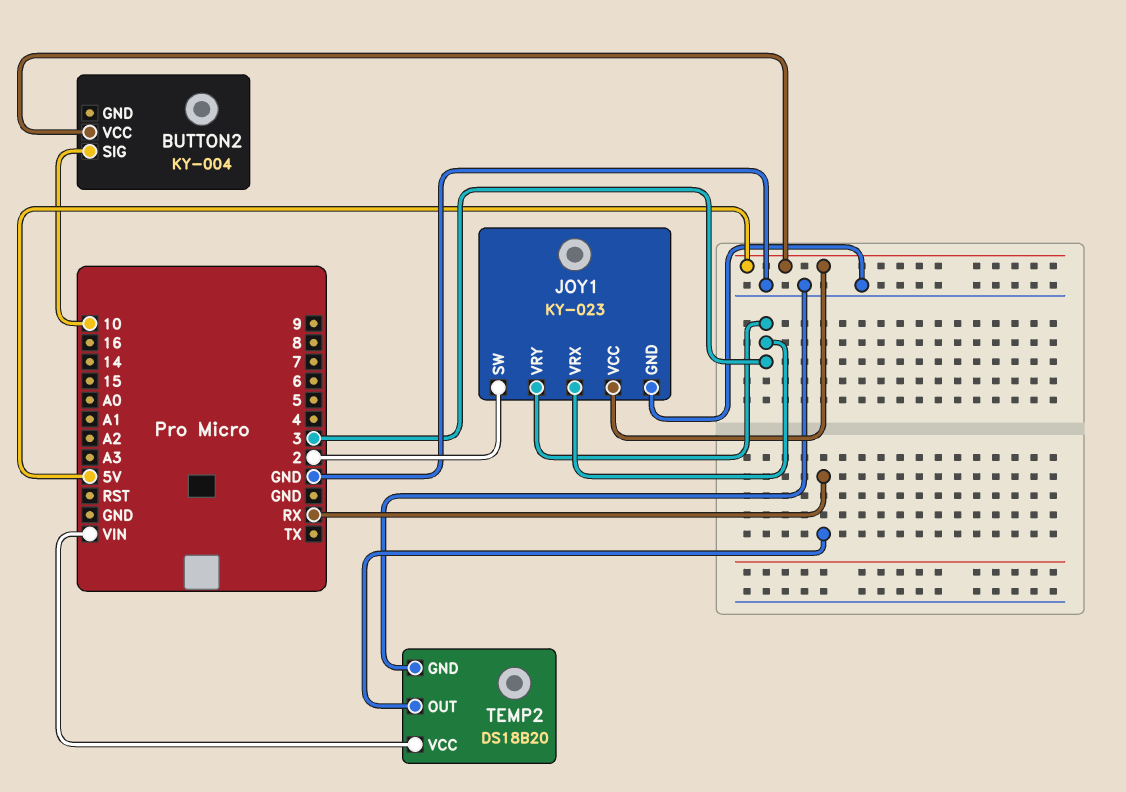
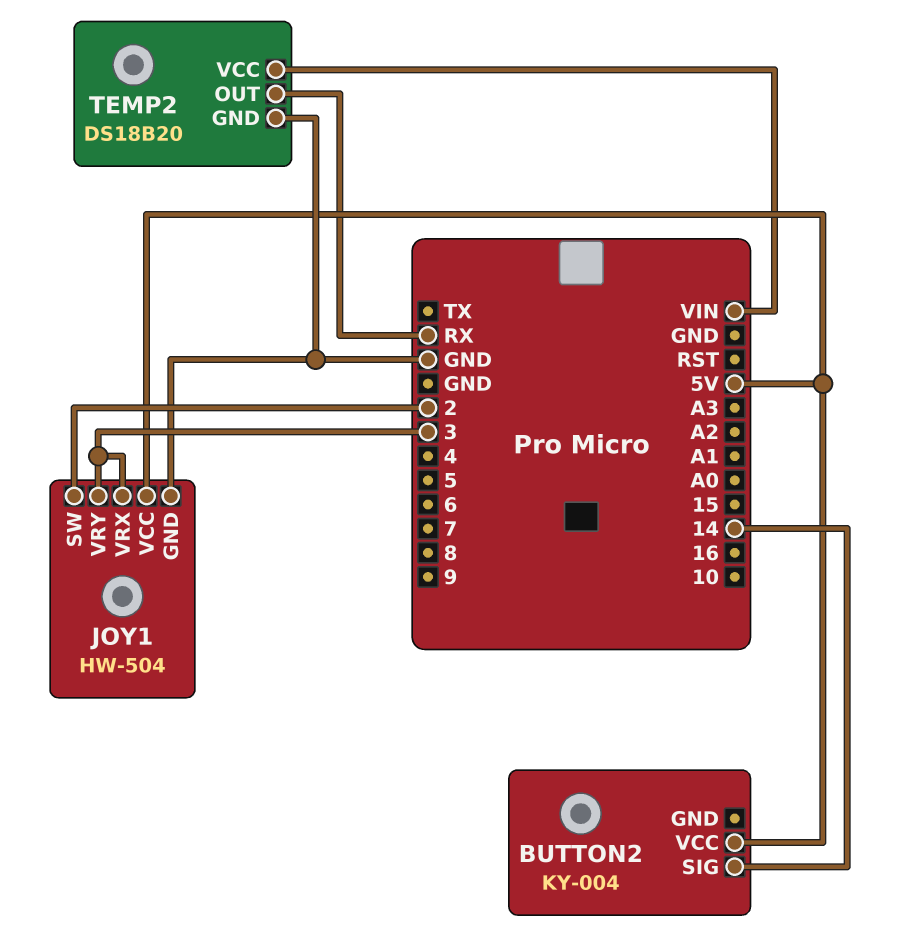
BUTTON2 pin SIG: 10 -> 14
JOY1: KY-023 -> HW-504

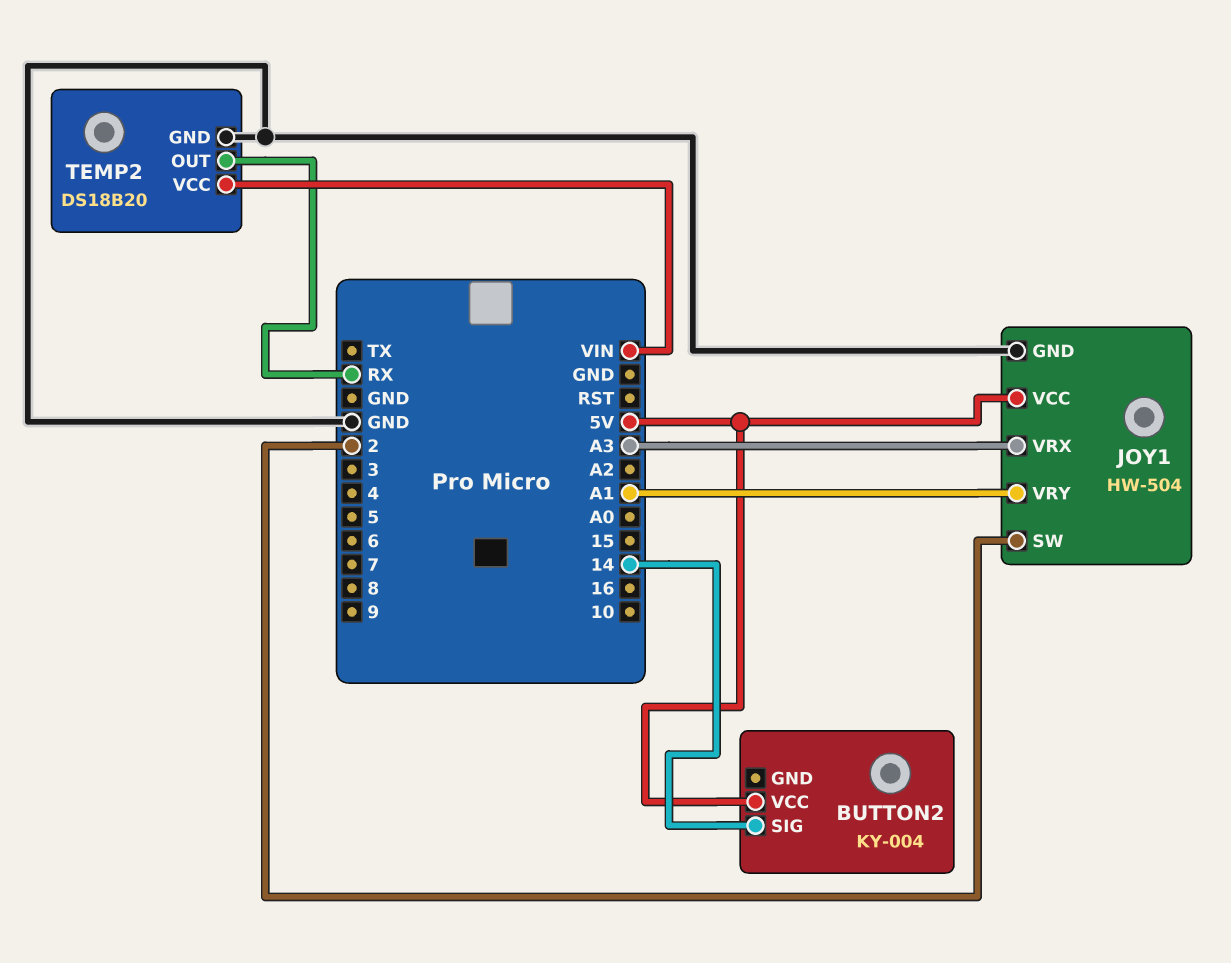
JOY1 pin VRX: 3 -> A3
JOY1 pin VRY: 3 -> A1

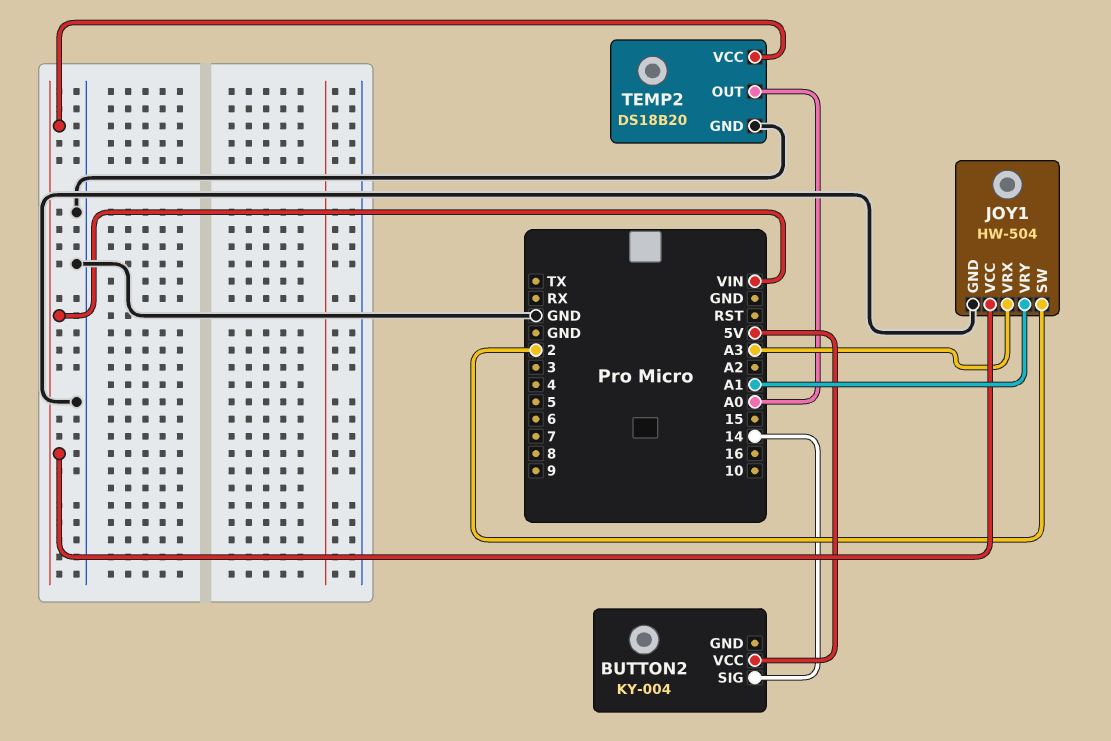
JOY1 pin VCC: 5V -> VIN
TEMP2 pin OUT: RX -> A0

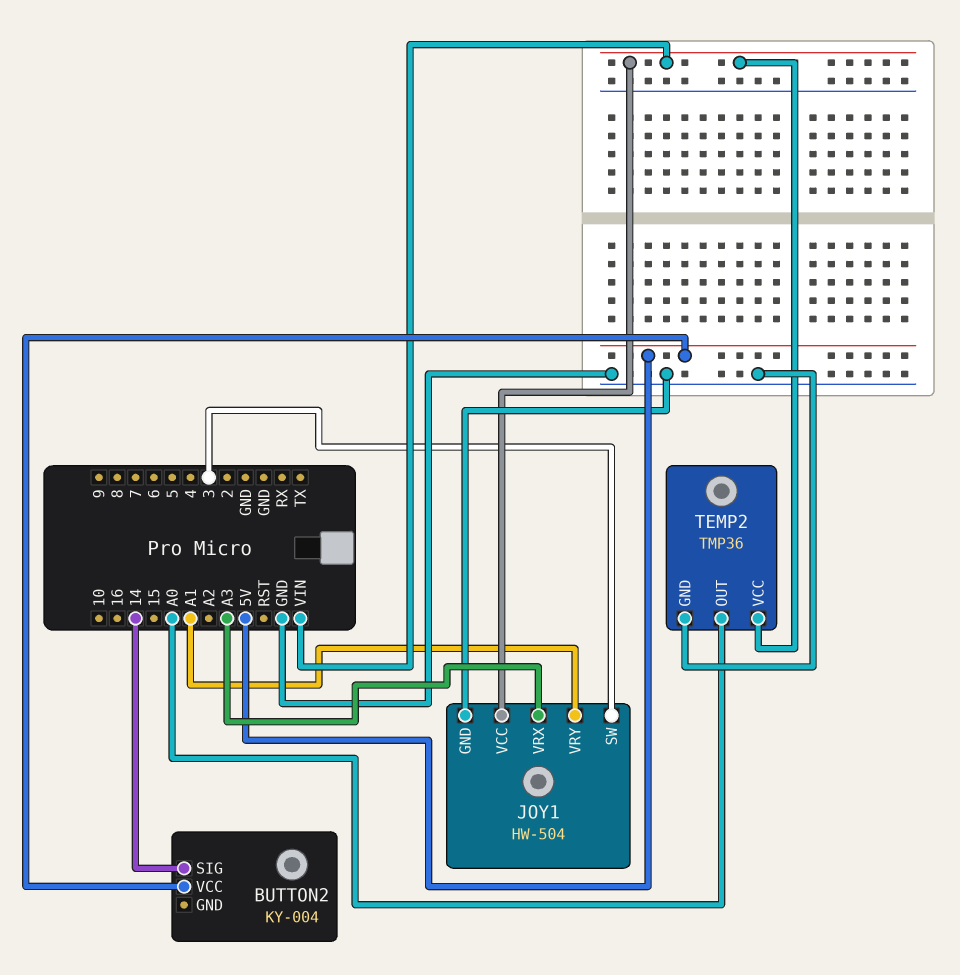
JOY1 pin SW: 2 -> 3
TEMP2: DS18B20 -> TMP36

